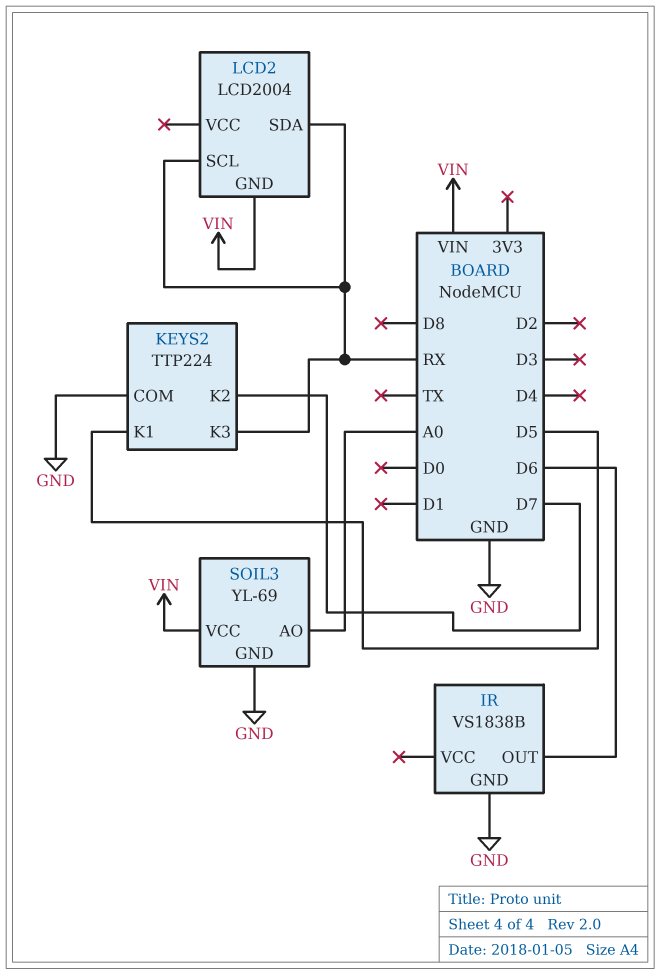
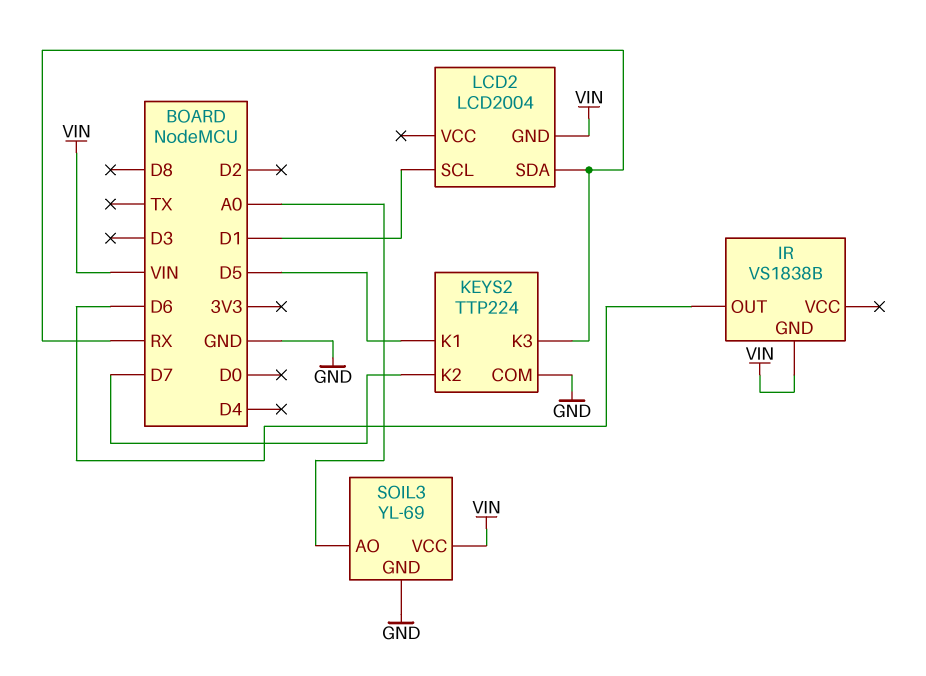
IR pin GND: GND -> VIN
LCD2 pin SCL: RX -> D1

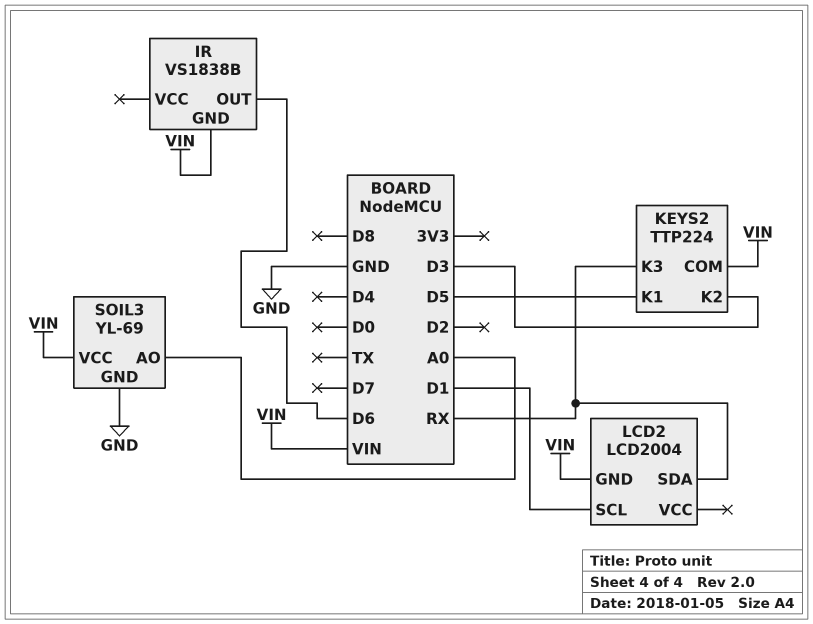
KEYS2 pin COM: GND -> VIN
KEYS2 pin K2: D7 -> D3

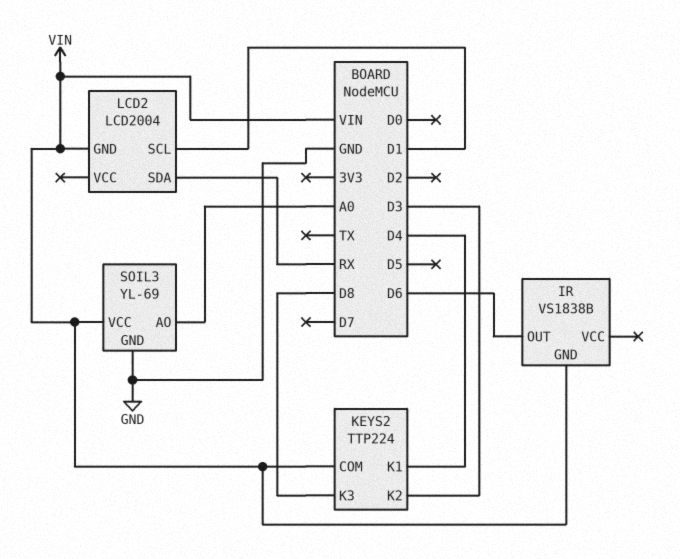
KEYS2 pin K1: D5 -> D4
KEYS2 pin K3: RX -> D8

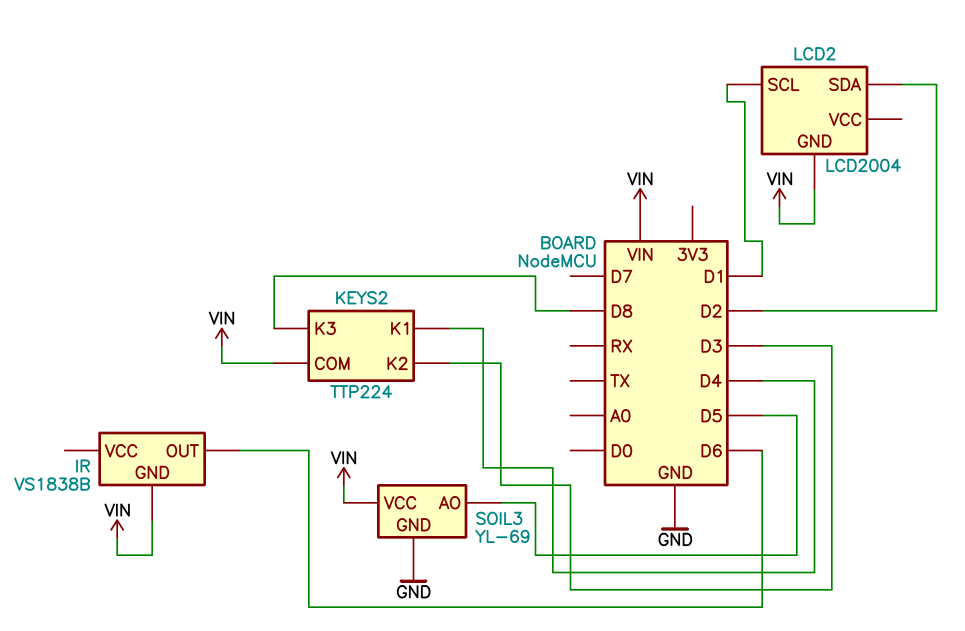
LCD2 pin SDA: RX -> D2
SOIL3 pin AO: A0 -> D5

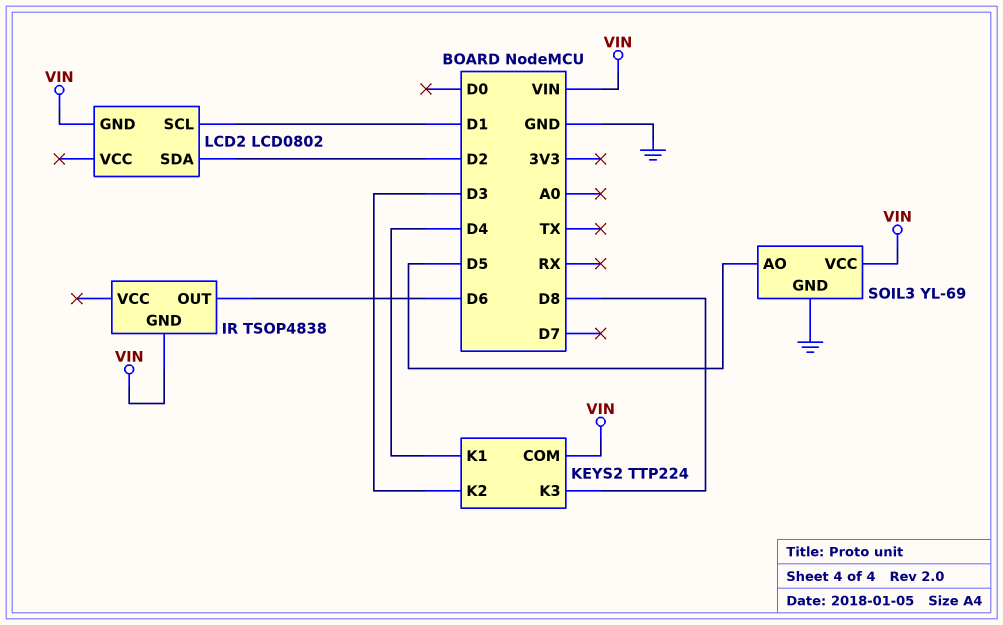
IR: VS1838B -> TSOP4838
LCD2: LCD2004 -> LCD0802

